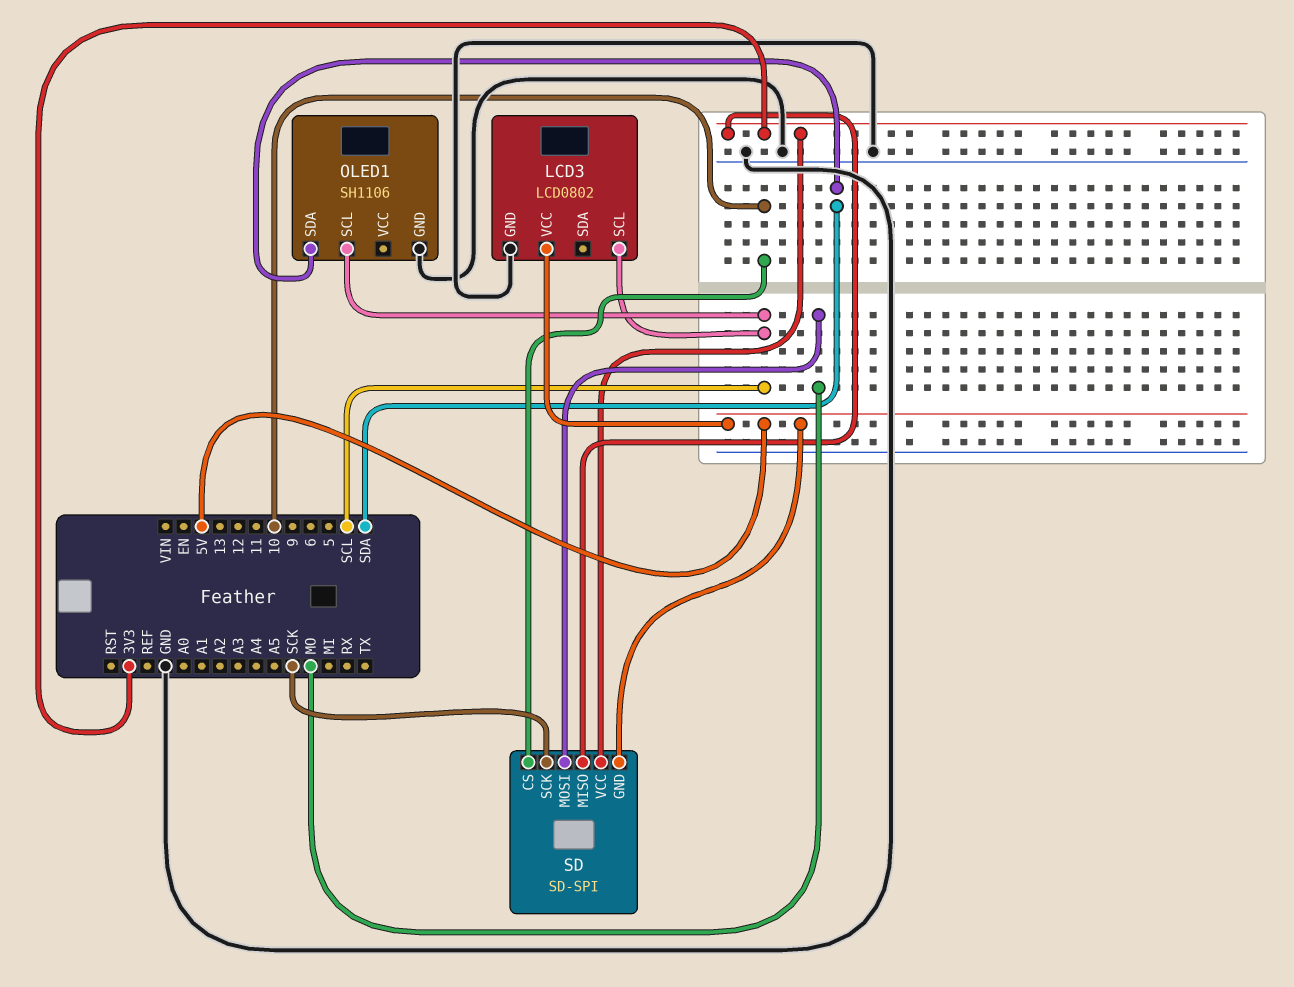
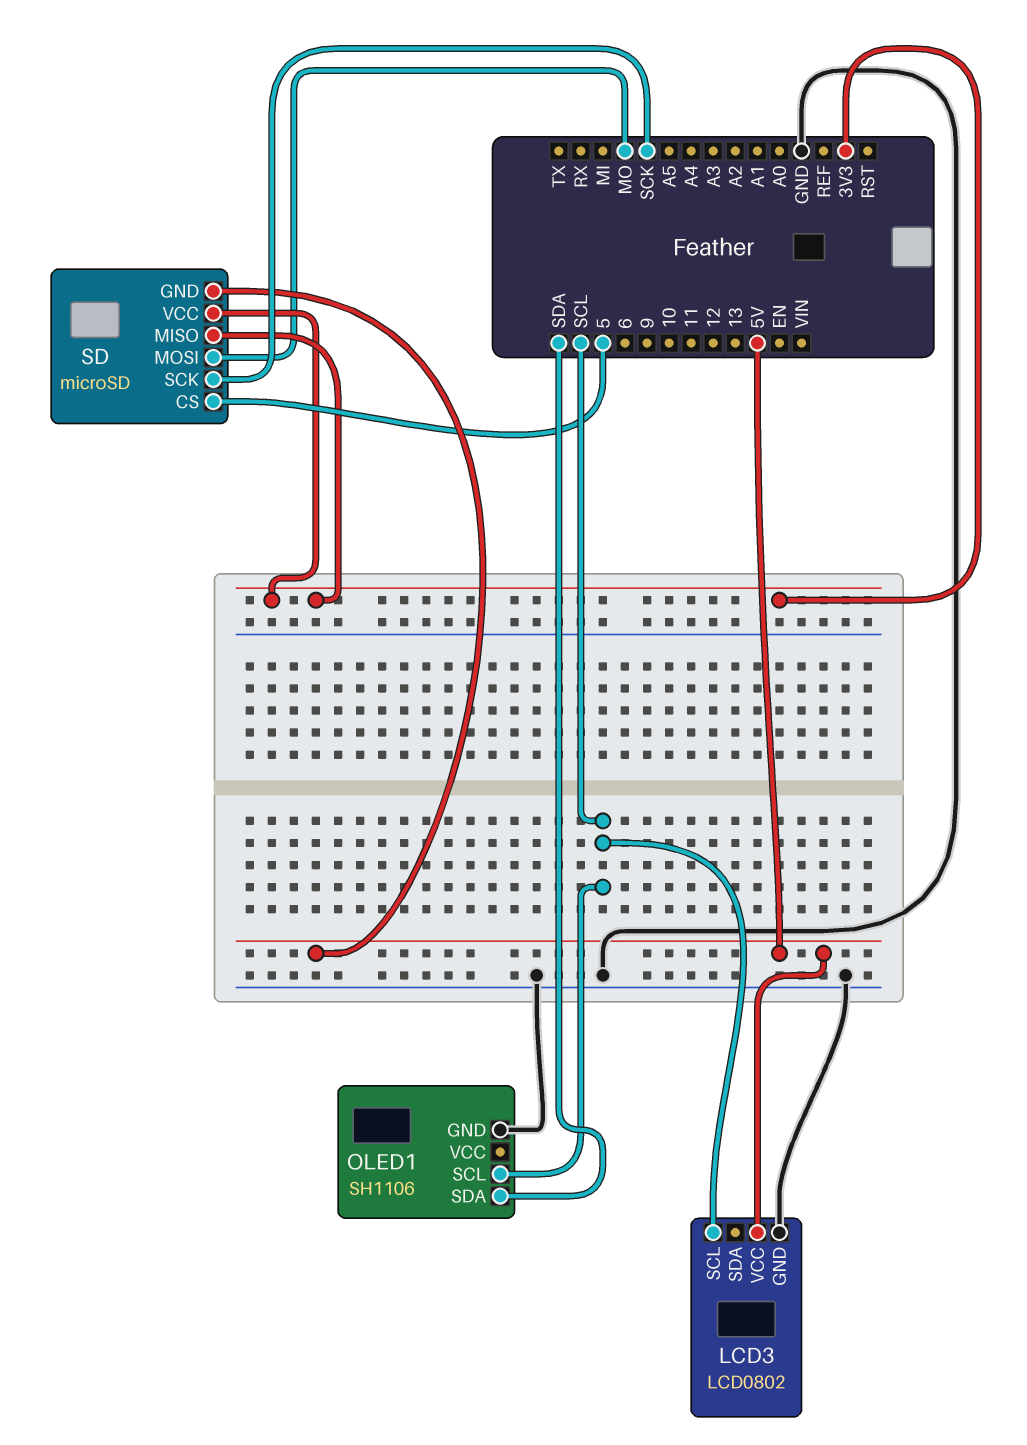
SD: SD-SPI -> microSD
SD pin CS: 10 -> 5

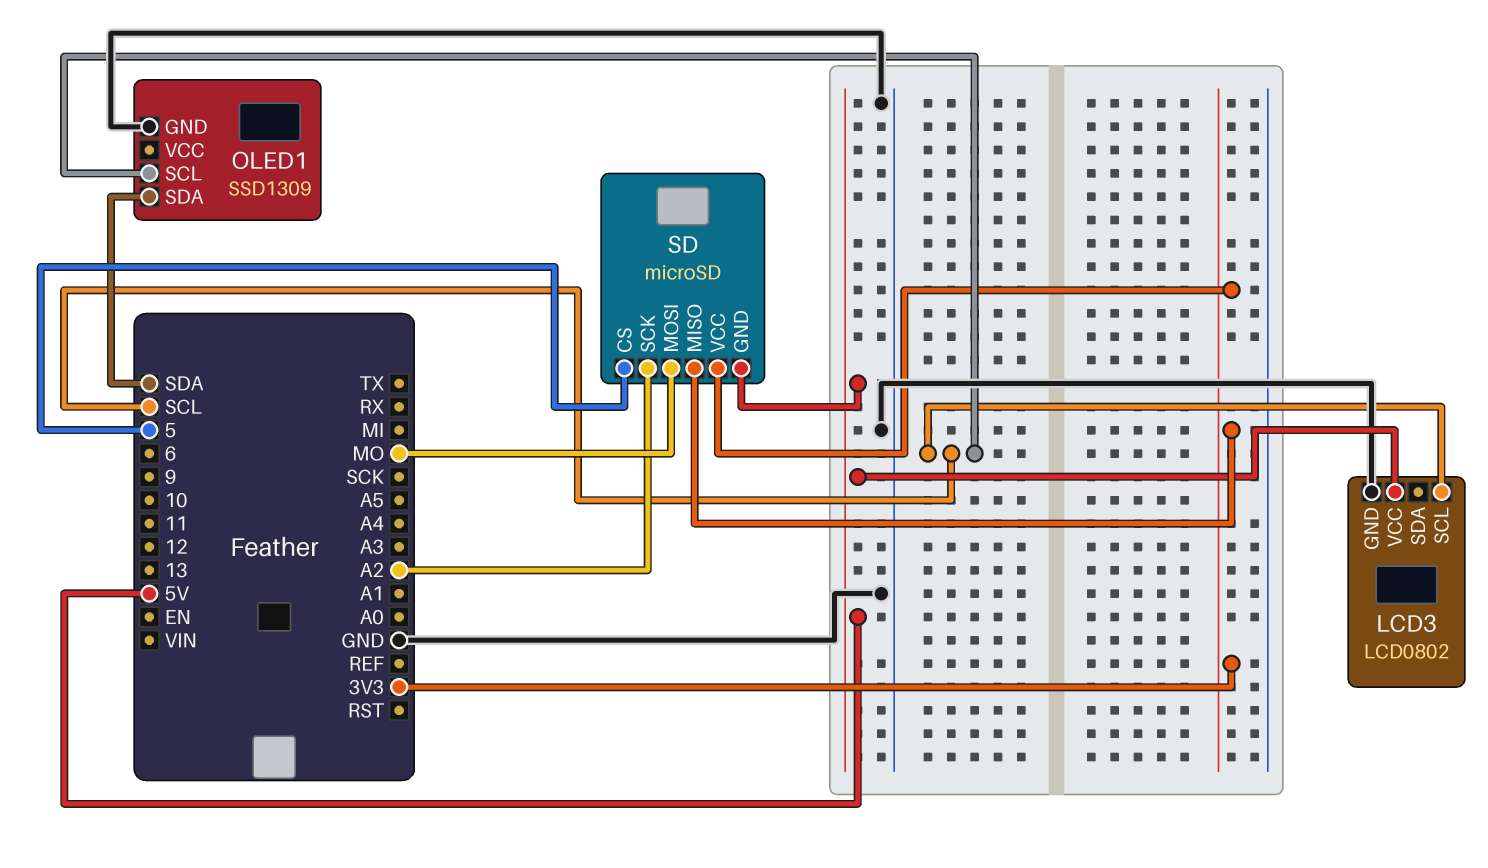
OLED1: SH1106 -> SSD1309
SD pin SCK: SCK -> A2

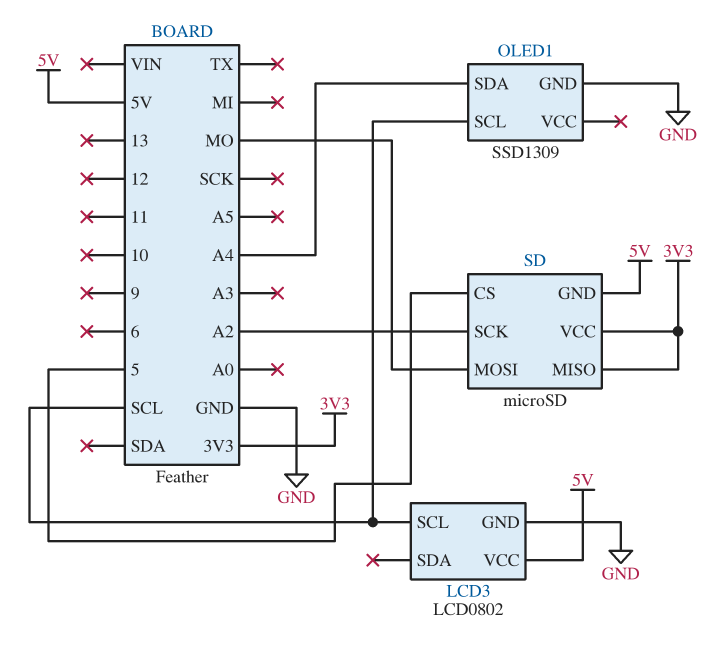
OLED1 pin SDA: SDA -> A4

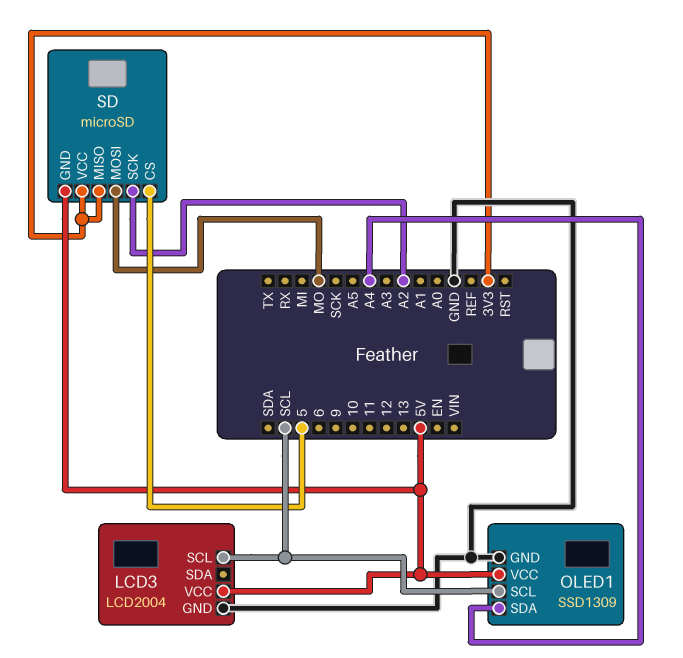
LCD3: LCD0802 -> LCD2004
OLED1 pin VCC: none -> 5V

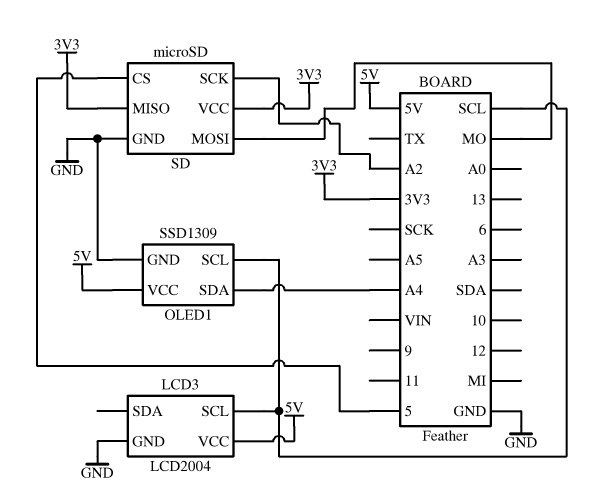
SD pin GND: 5V -> GND

